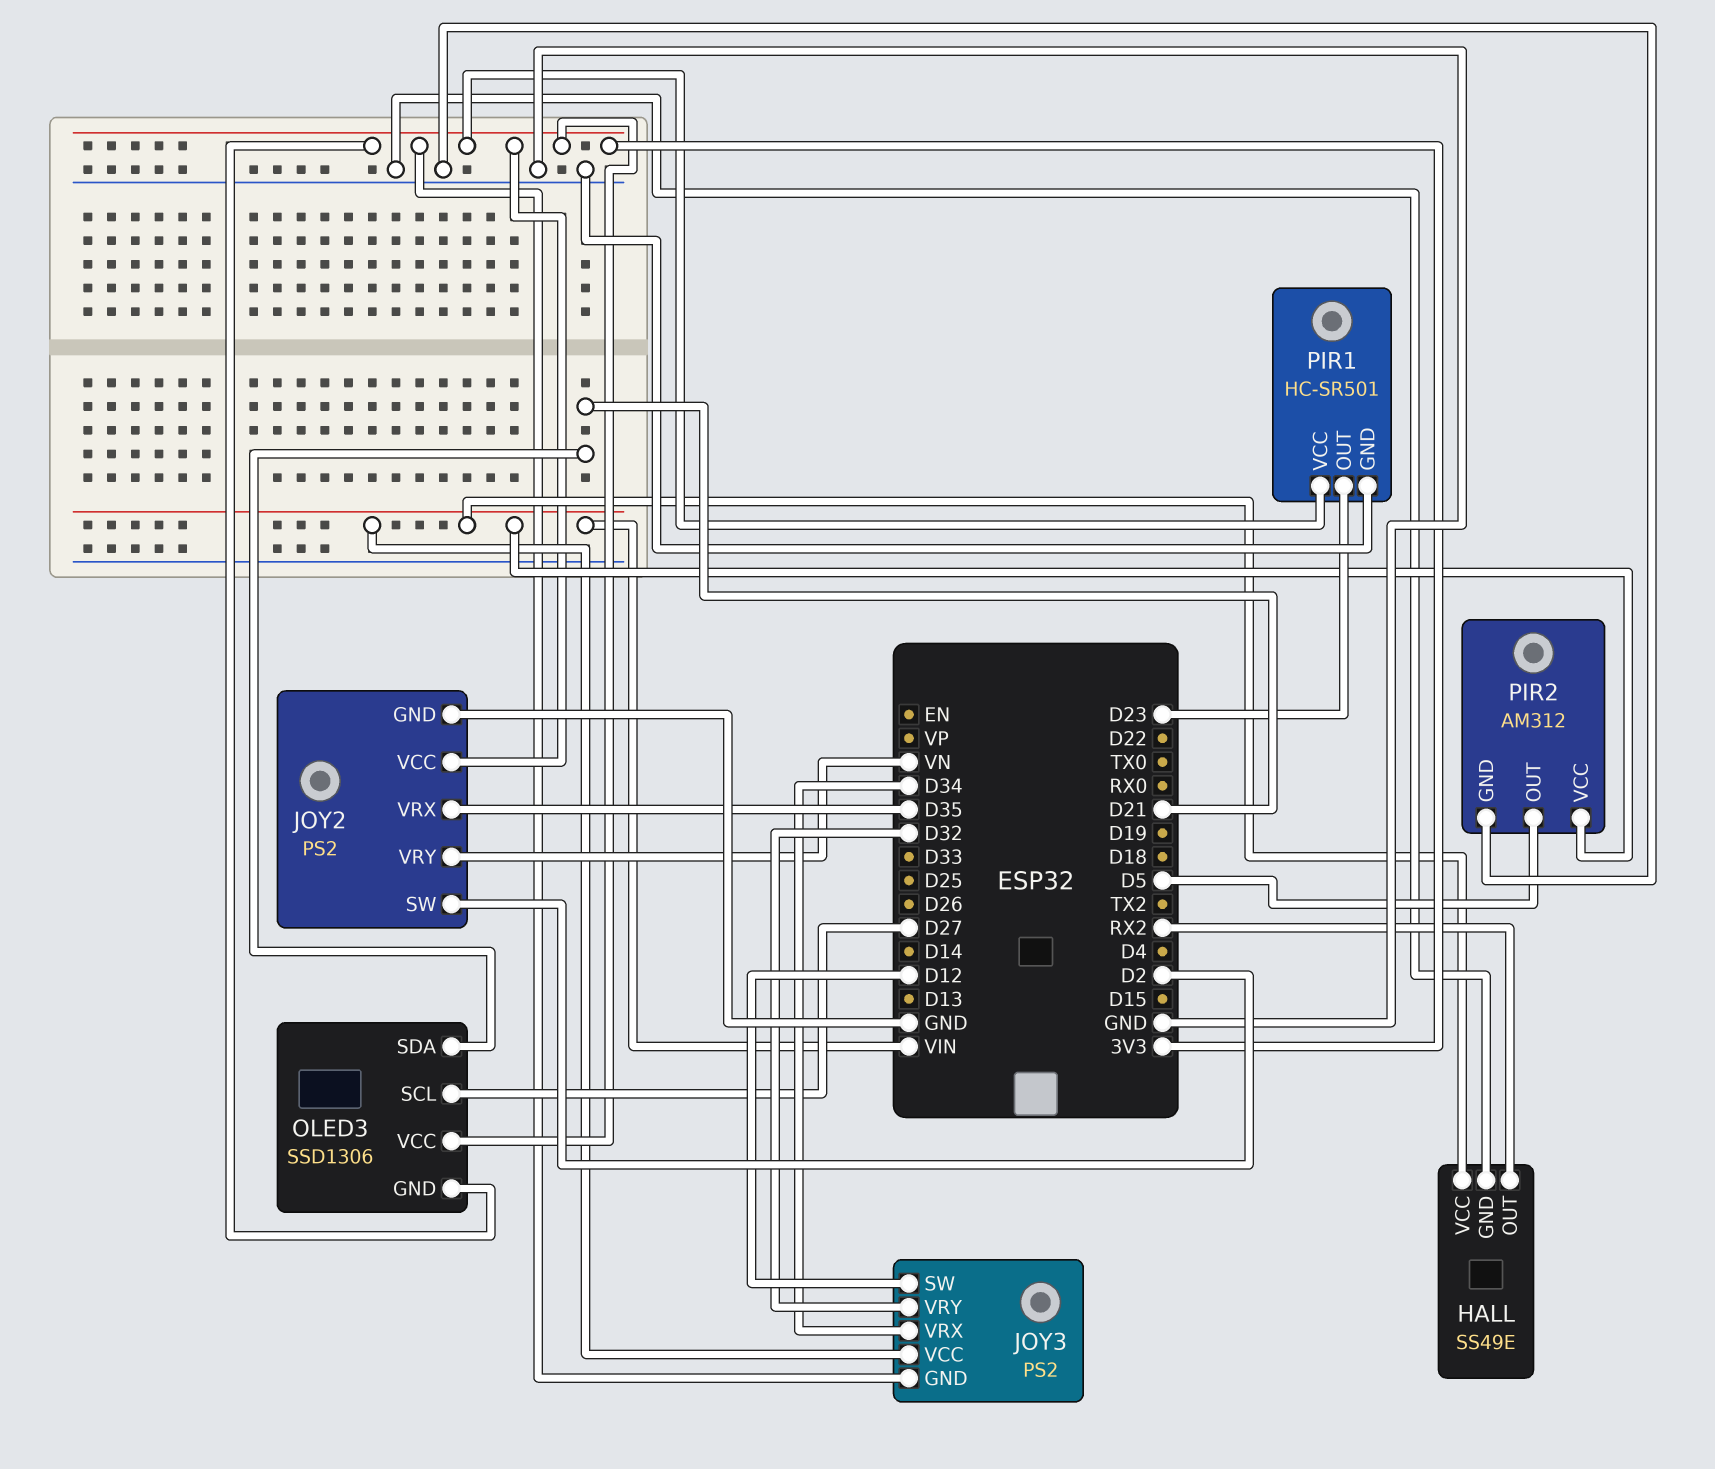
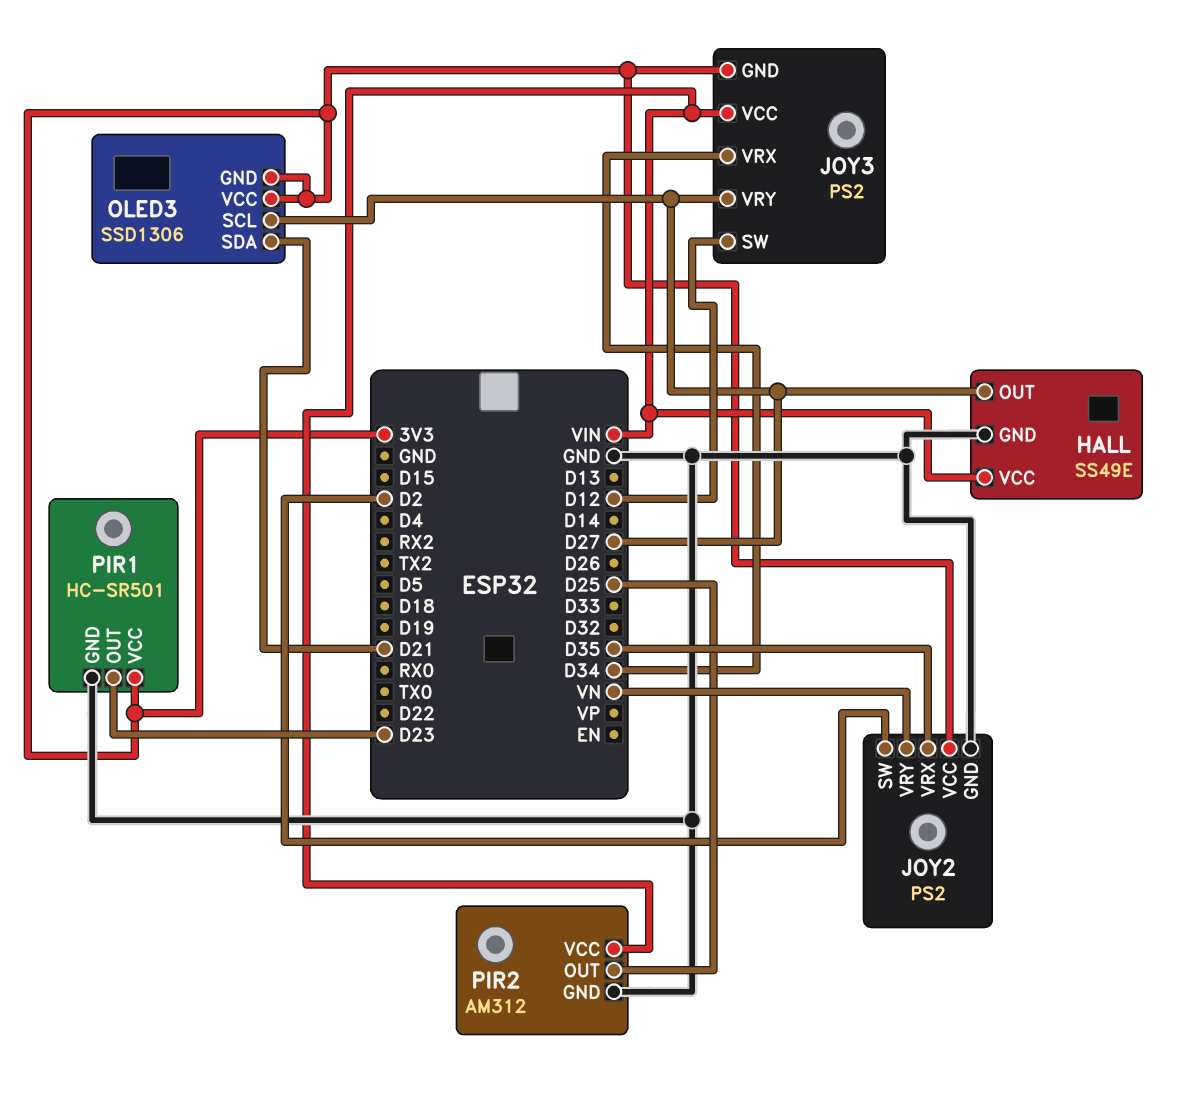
HALL pin OUT: RX2 -> D27
JOY3 pin VRY: D32 -> D27
PIR2 pin OUT: D5 -> D25

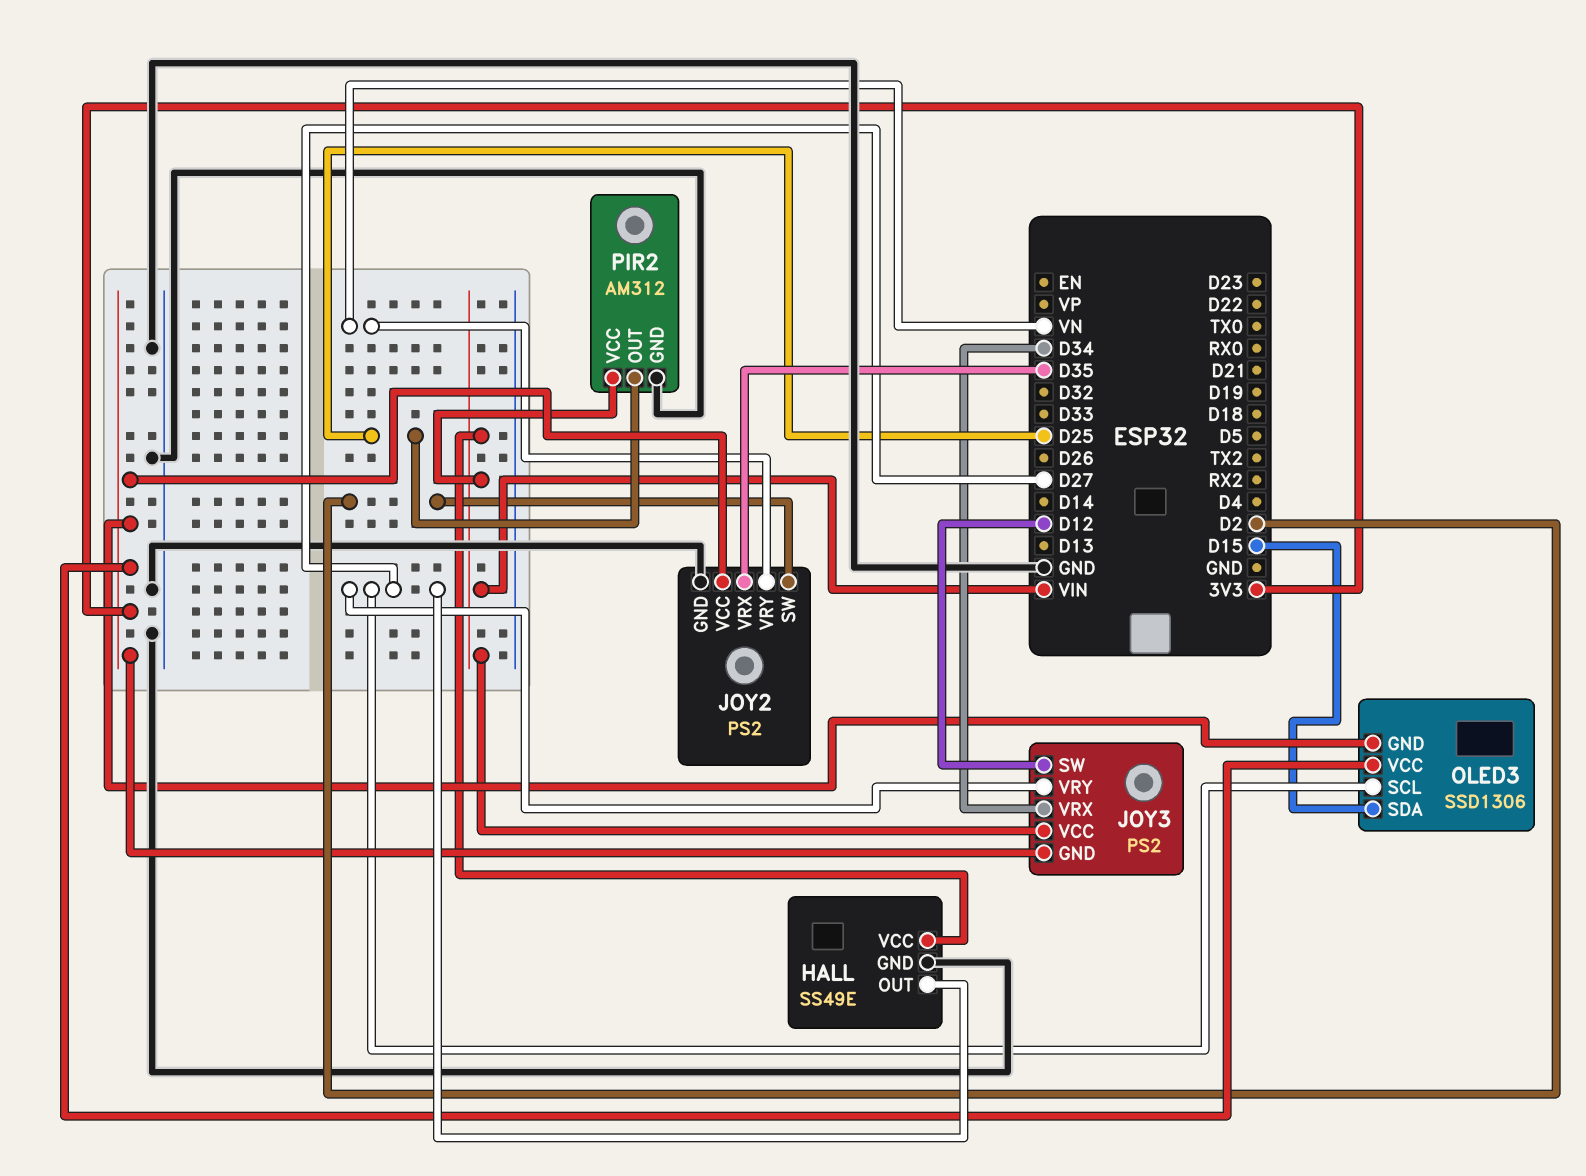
OLED3 pin SDA: D21 -> D15
PIR1: HC-SR501 -> none
PIR1 pin GND: GND -> none
PIR1 pin OUT: D23 -> none
PIR1 pin VCC: 3V3 -> none

